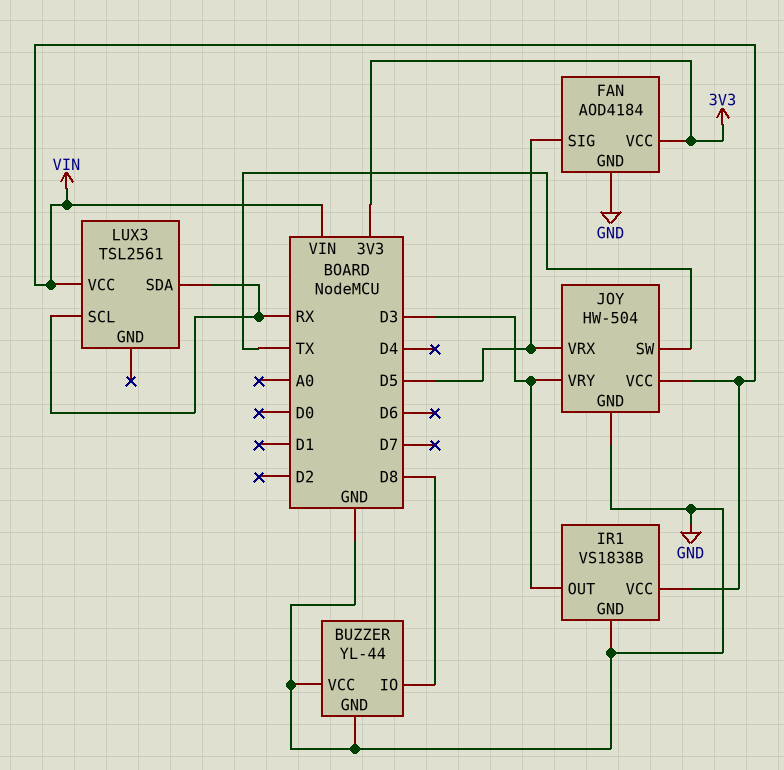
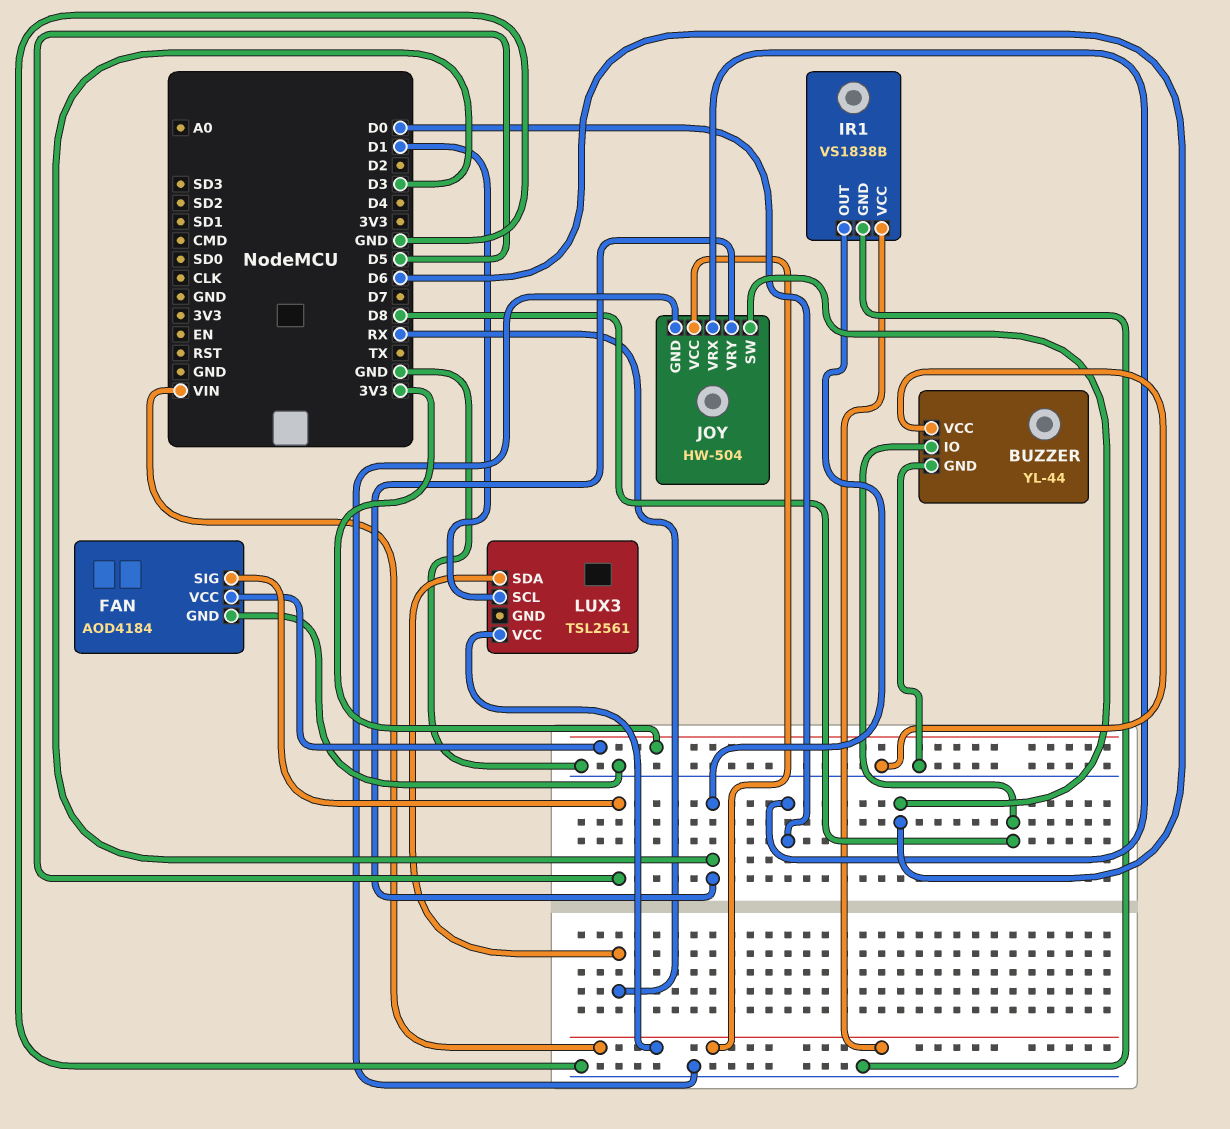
JOY pin SW: TX -> D6
JOY pin VRX: D5 -> D0
LUX3 pin SCL: RX -> D1

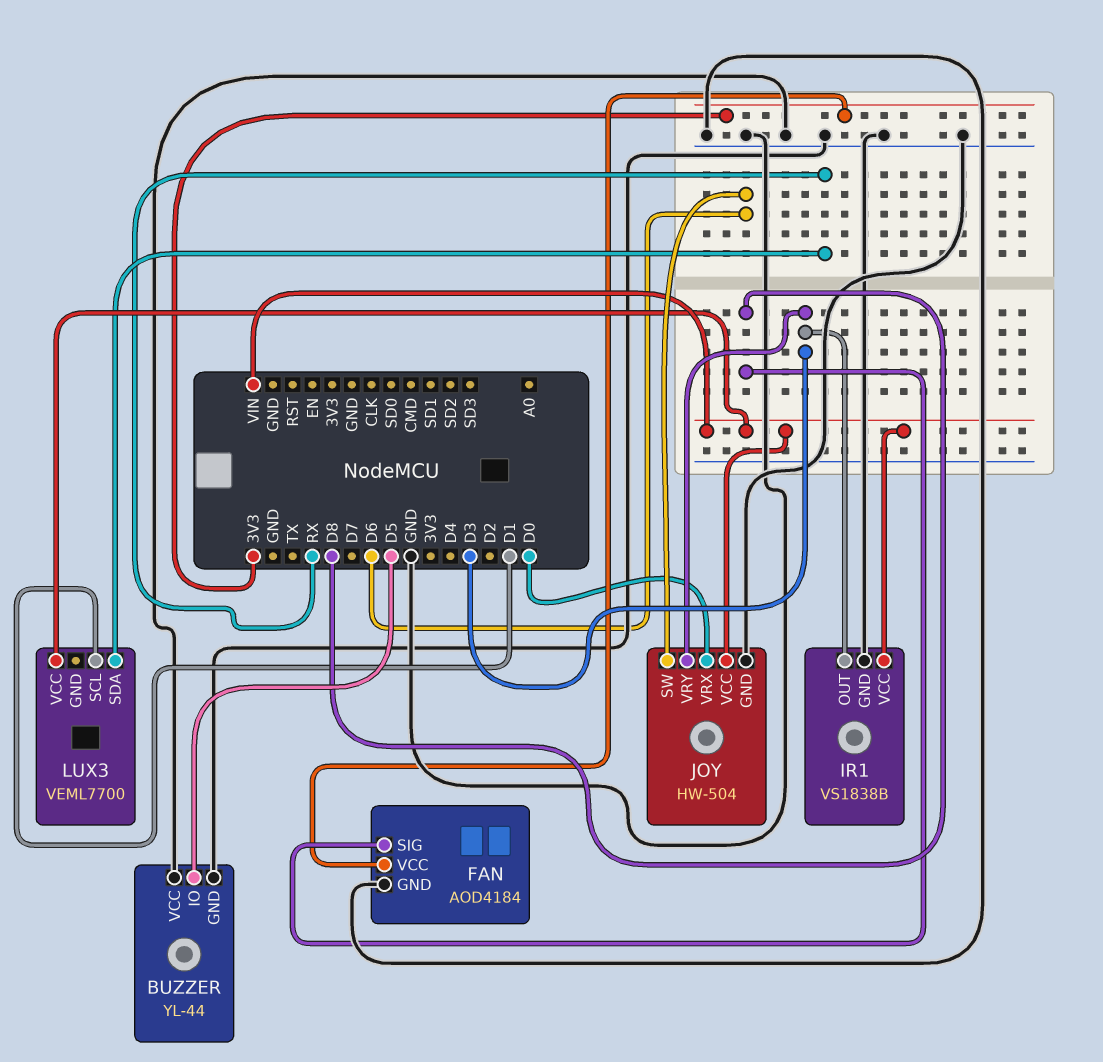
BUZZER pin IO: D8 -> D5
FAN pin SIG: D5 -> D8
LUX3: TSL2561 -> VEML7700

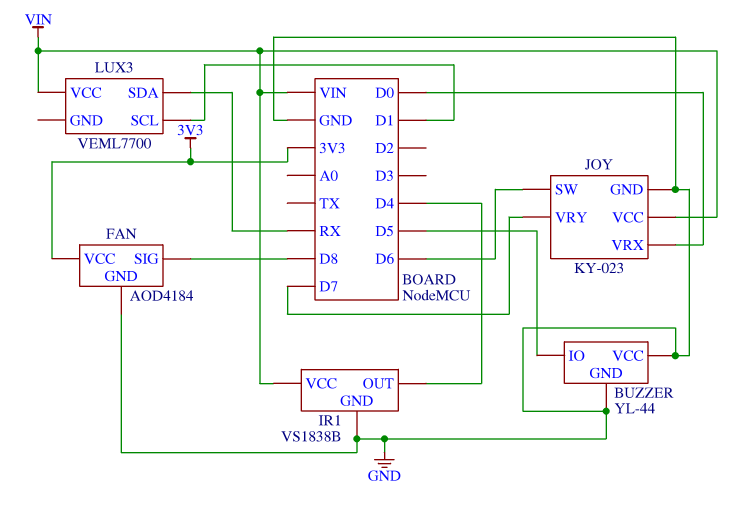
IR1 pin OUT: D3 -> D4
JOY: HW-504 -> KY-023
JOY pin VRY: D3 -> D7

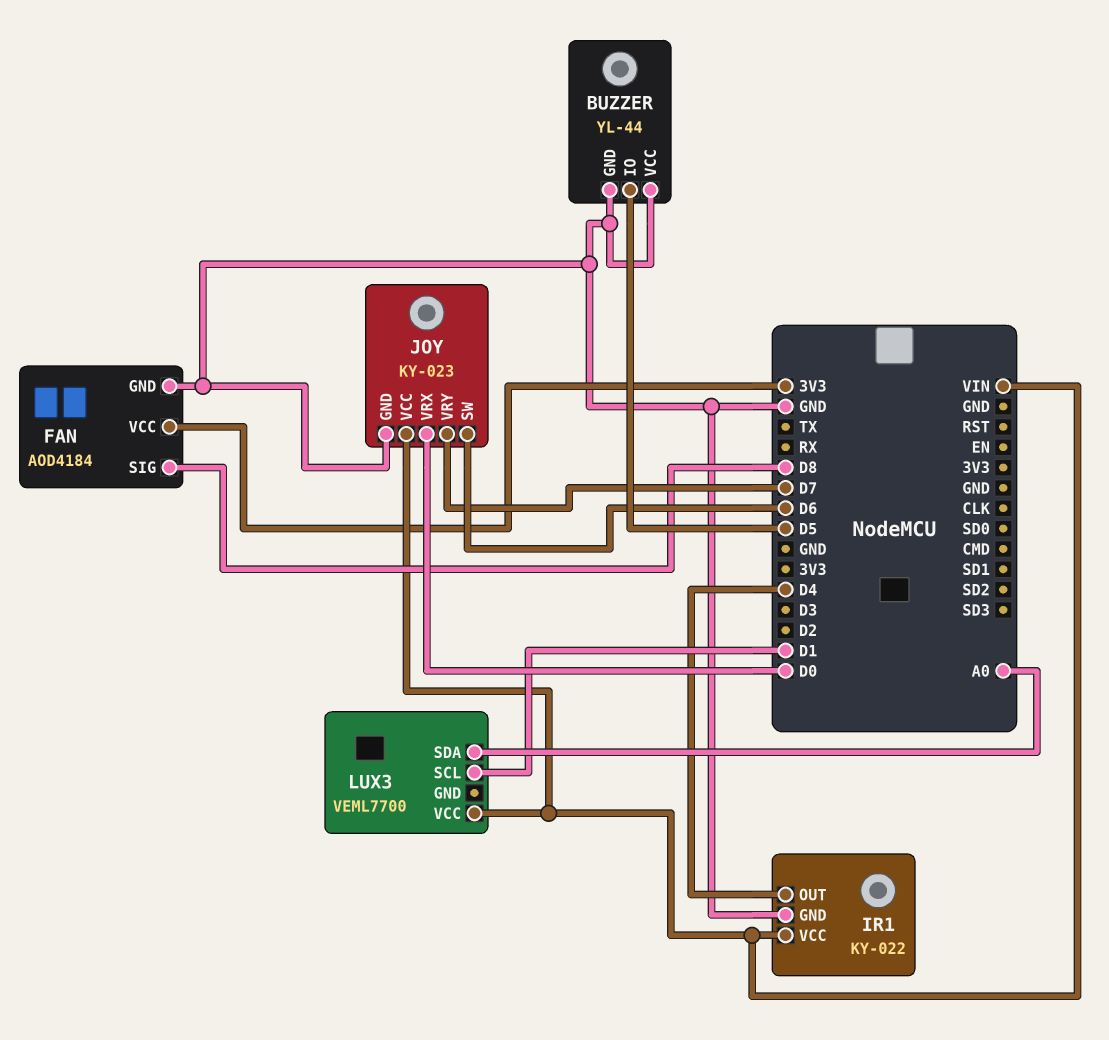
IR1: VS1838B -> KY-022
LUX3 pin SDA: RX -> A0

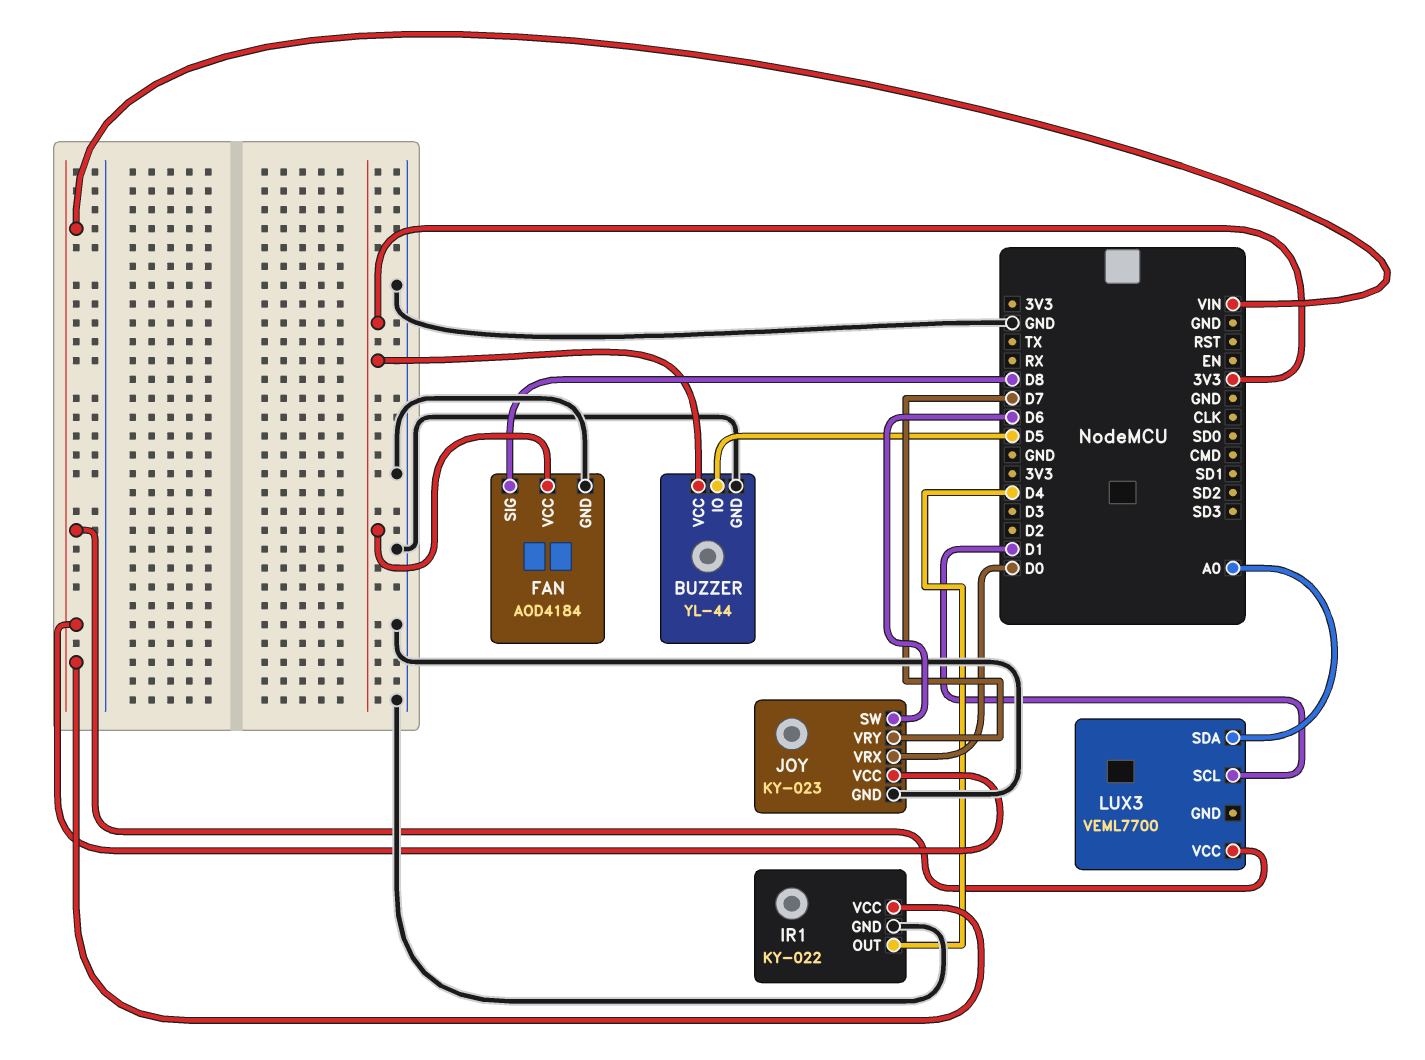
BUZZER pin VCC: GND -> 3V3

